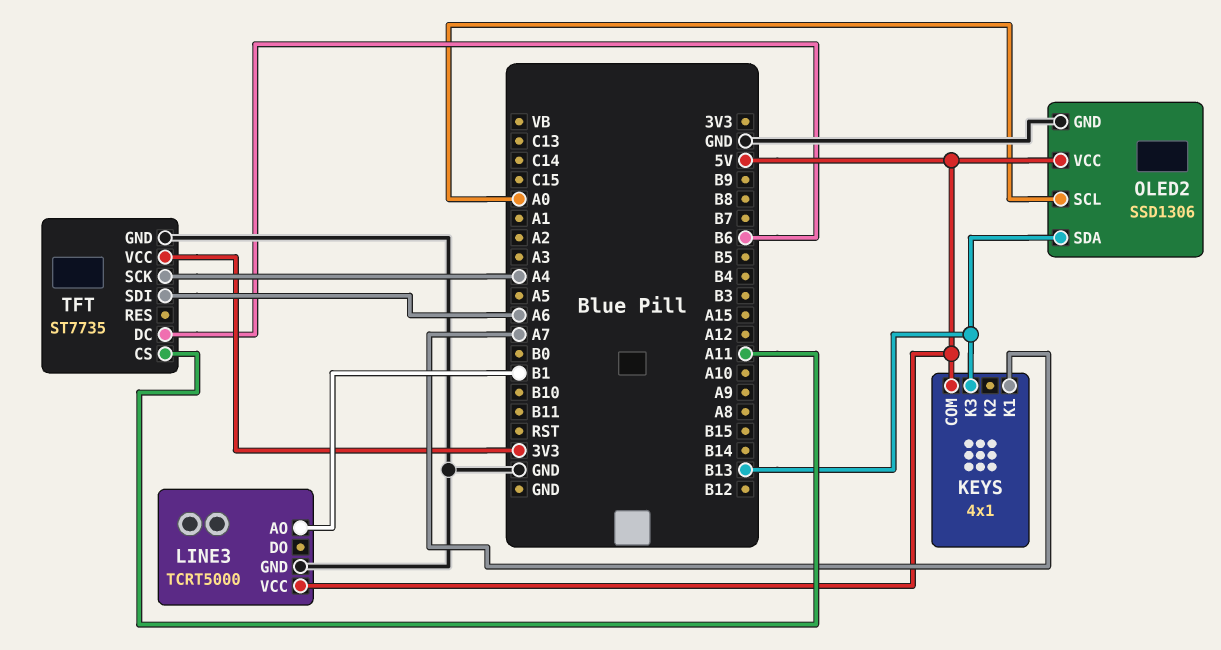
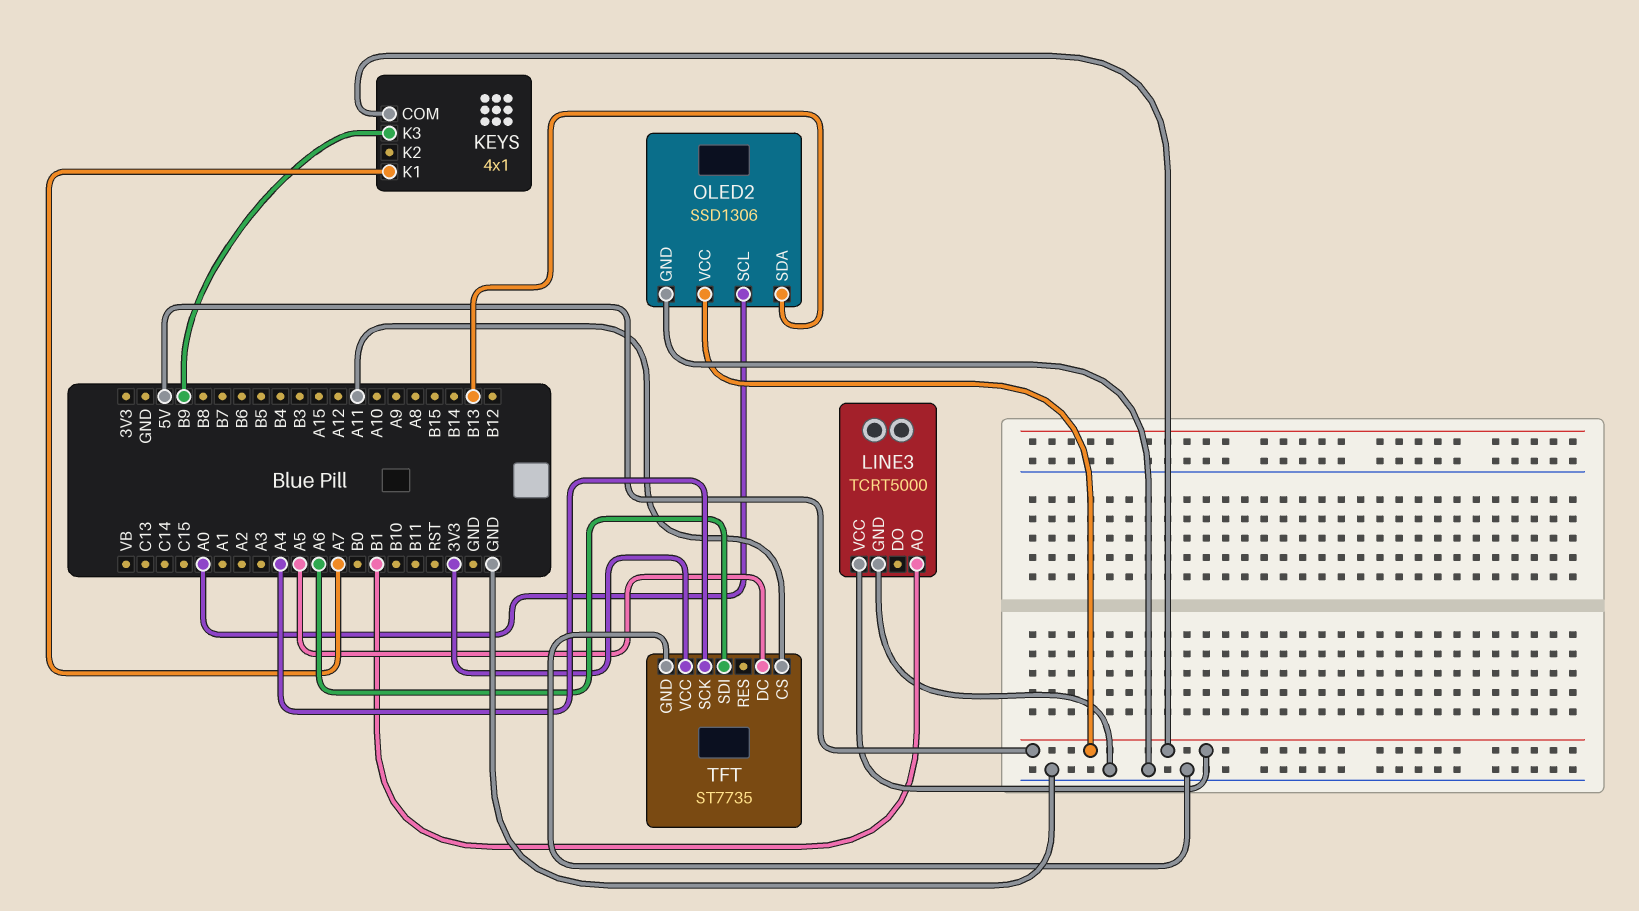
KEYS pin K3: B13 -> B9
TFT pin DC: B6 -> A5

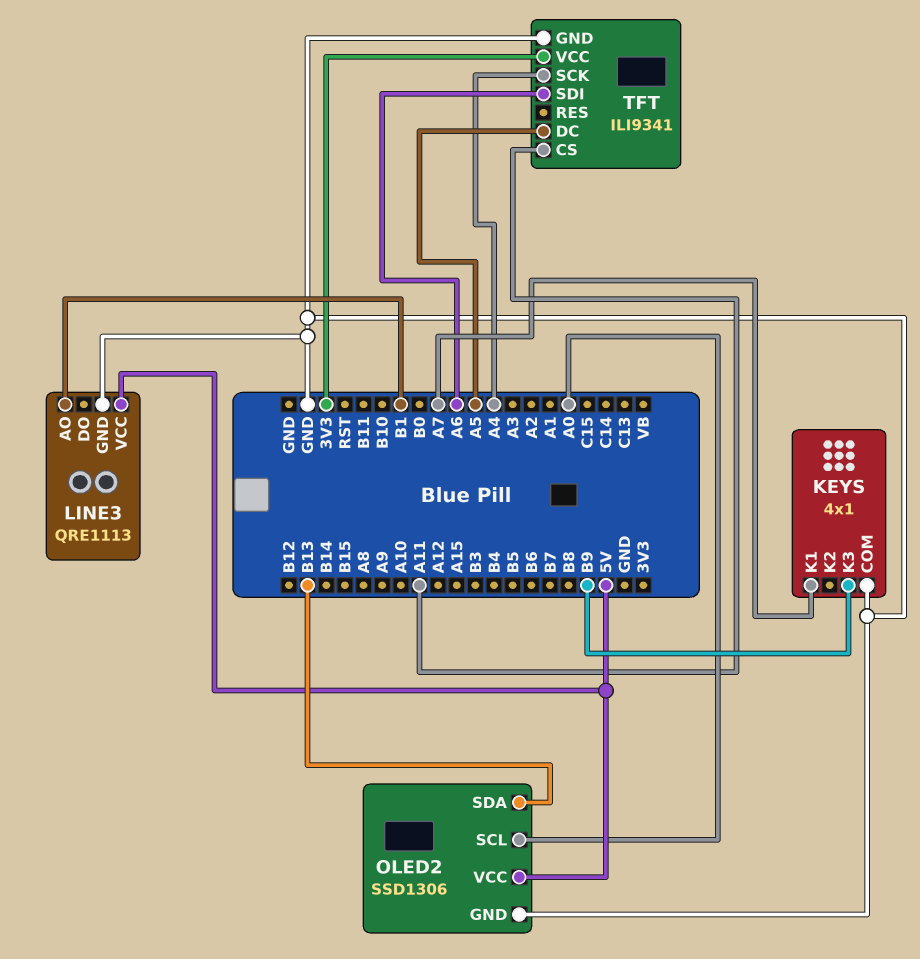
KEYS pin COM: 5V -> GND
LINE3: TCRT5000 -> QRE1113
TFT: ST7735 -> ILI9341

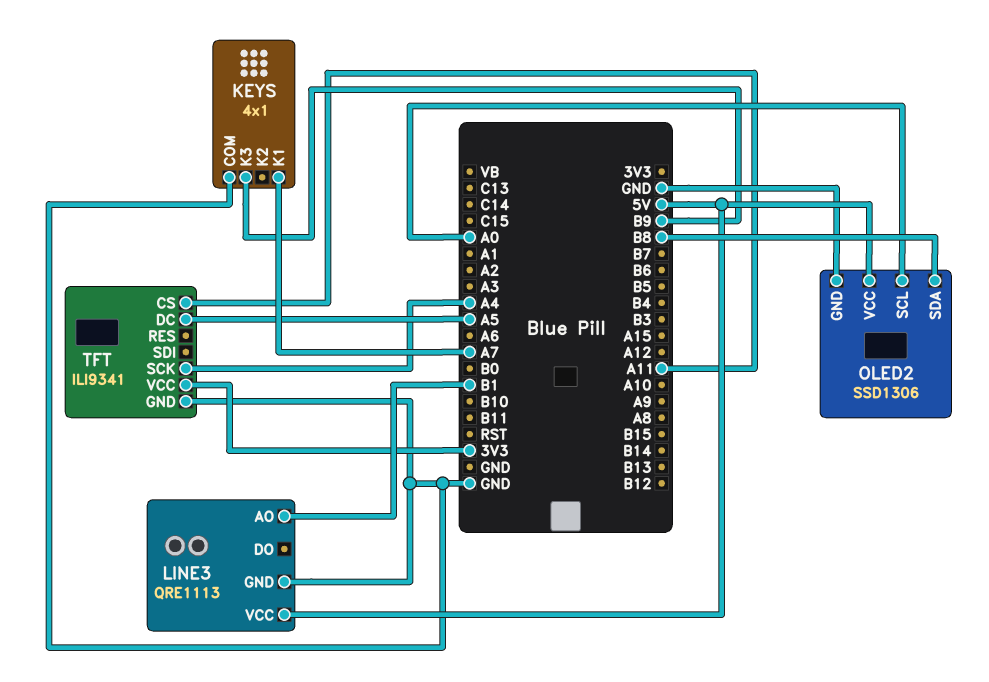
OLED2 pin SDA: B13 -> B8
TFT pin SDI: A6 -> none

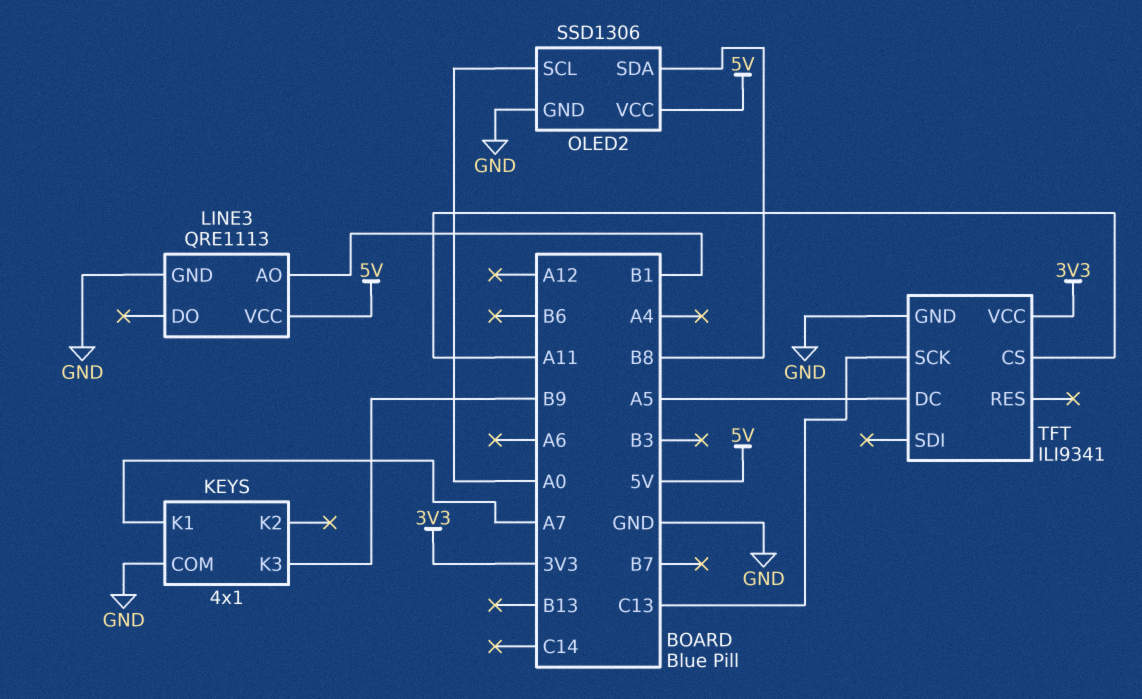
TFT pin SCK: A4 -> C13

